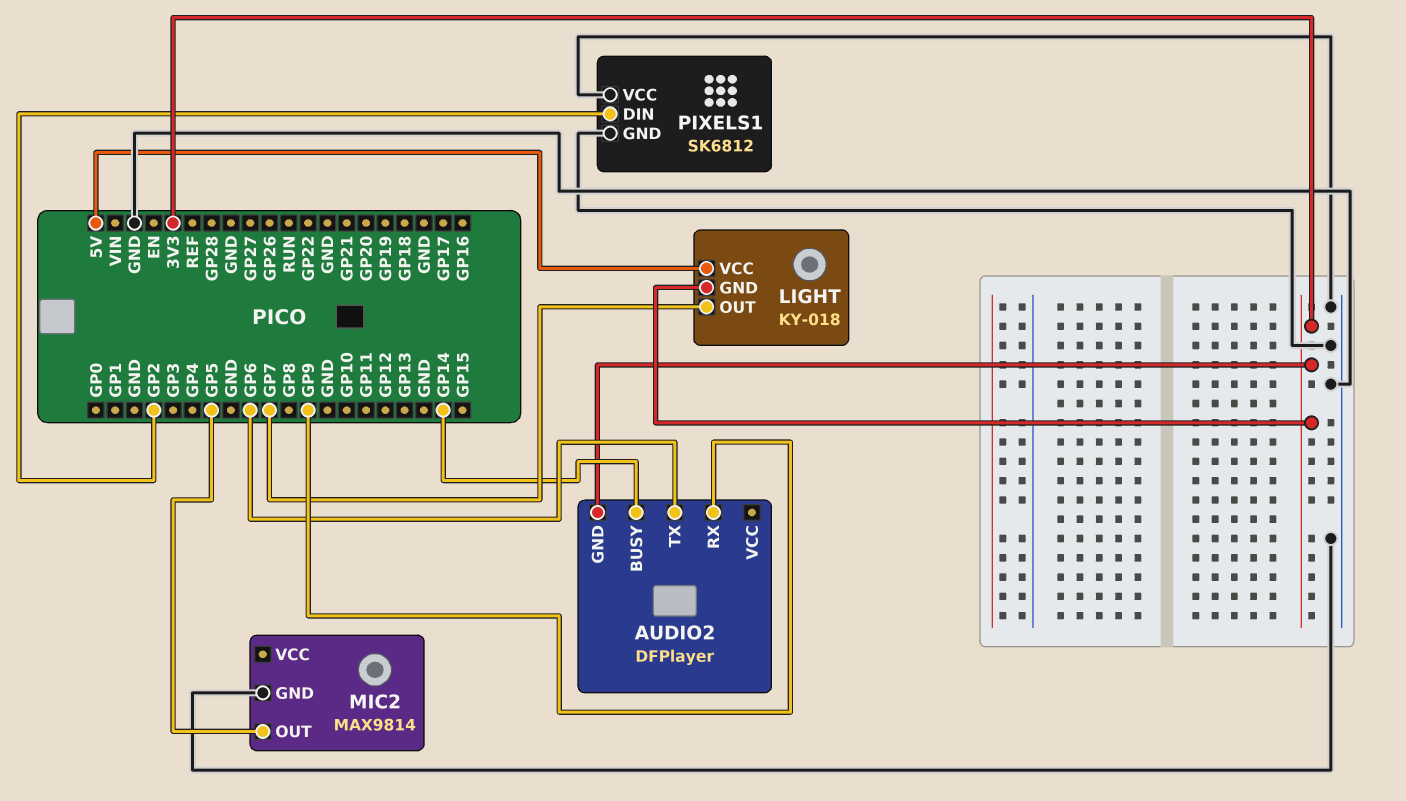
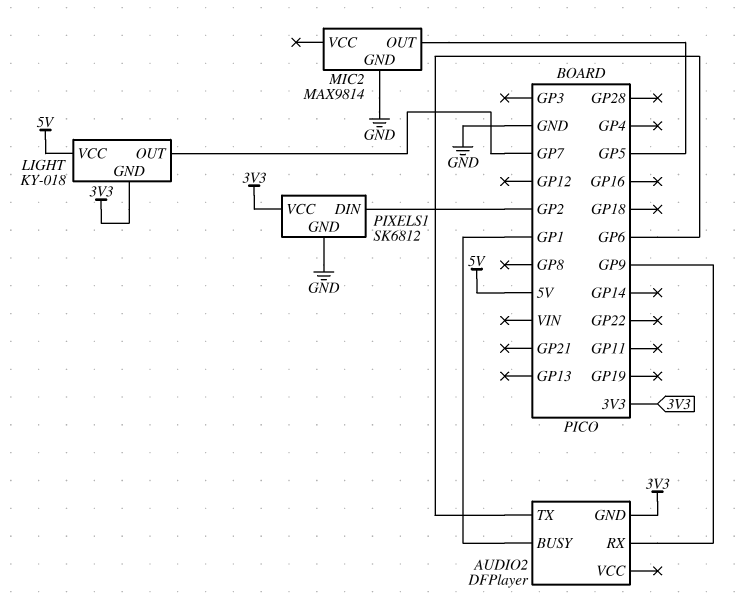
AUDIO2 pin BUSY: GP14 -> GP1
PIXELS1 pin VCC: GND -> 3V3

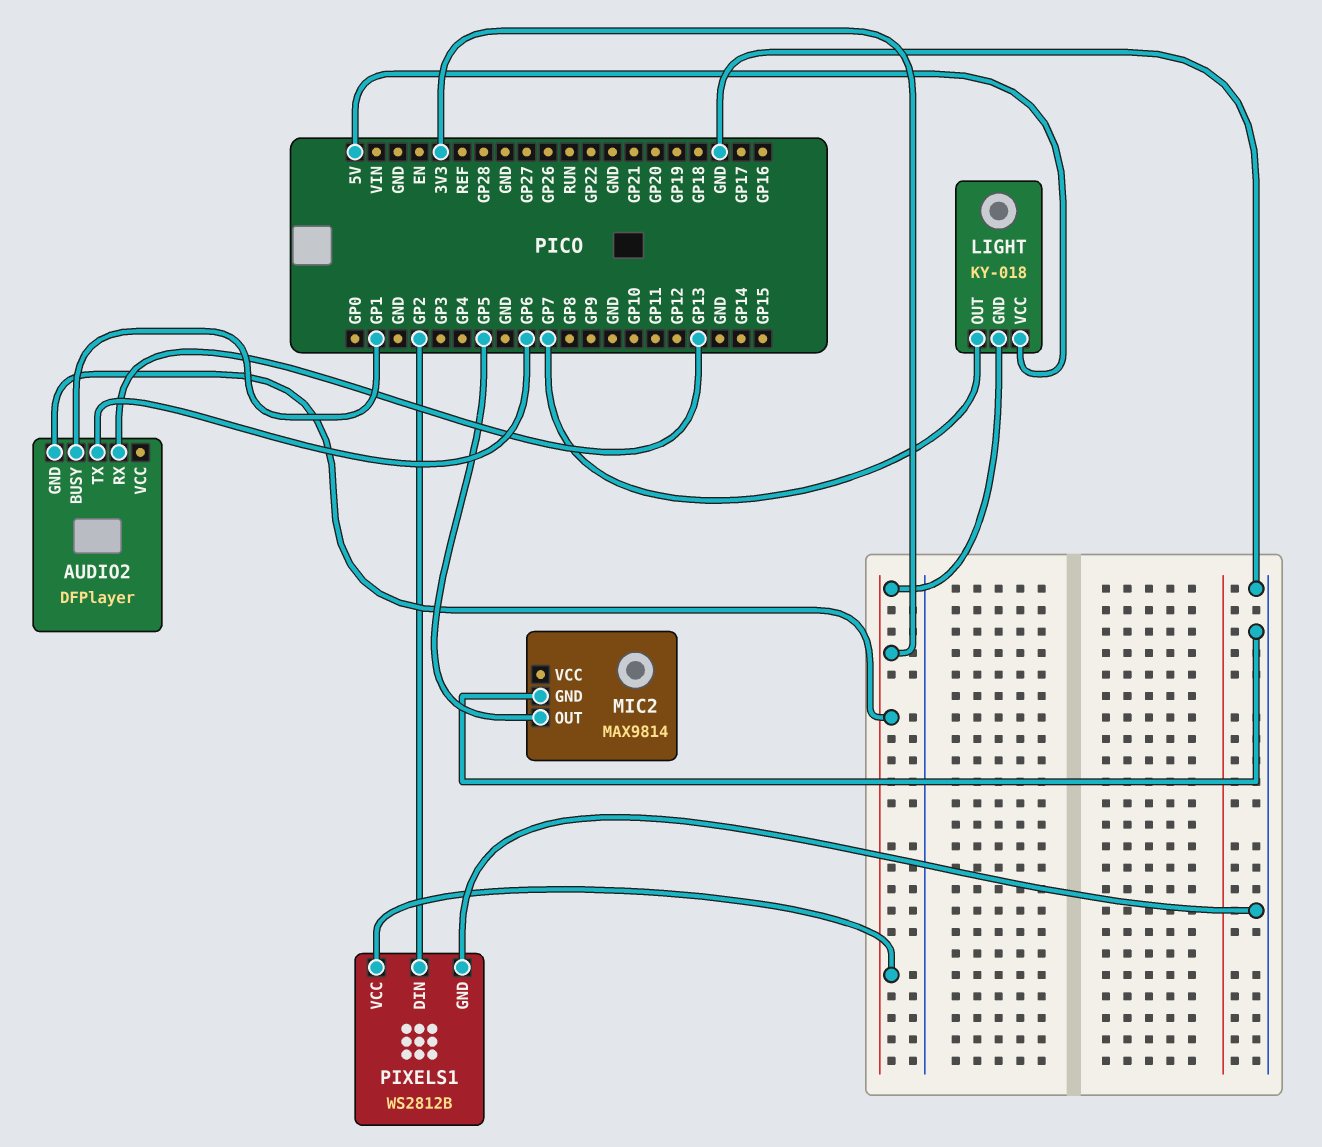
AUDIO2 pin RX: GP9 -> GP13
PIXELS1: SK6812 -> WS2812B

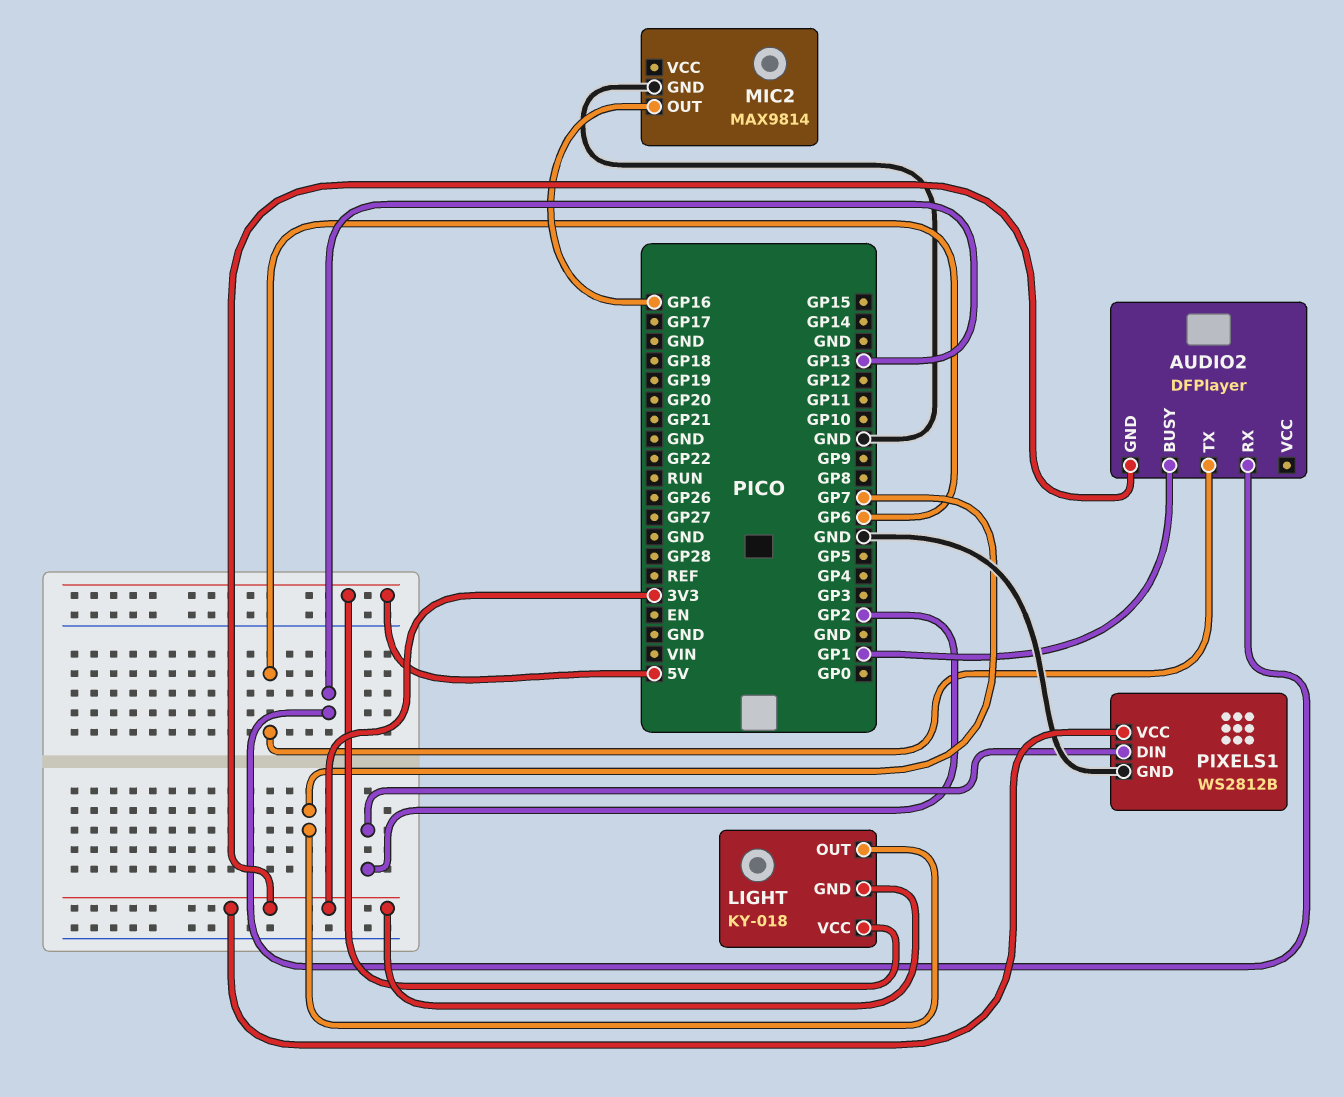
MIC2 pin OUT: GP5 -> GP16

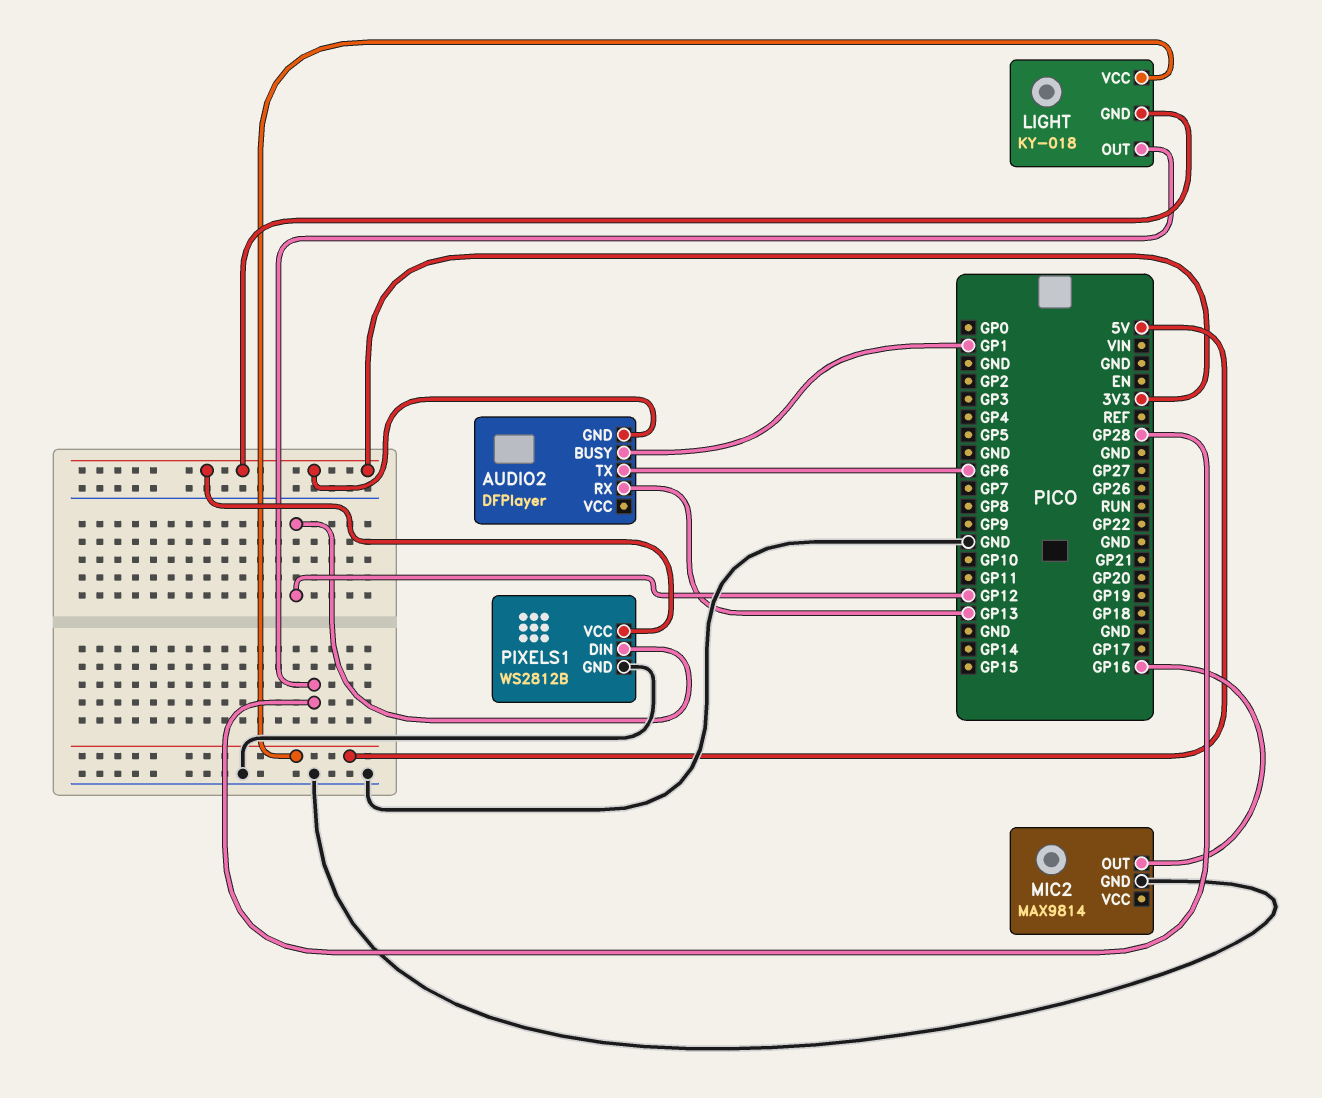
LIGHT pin OUT: GP7 -> GP28
PIXELS1 pin DIN: GP2 -> GP12

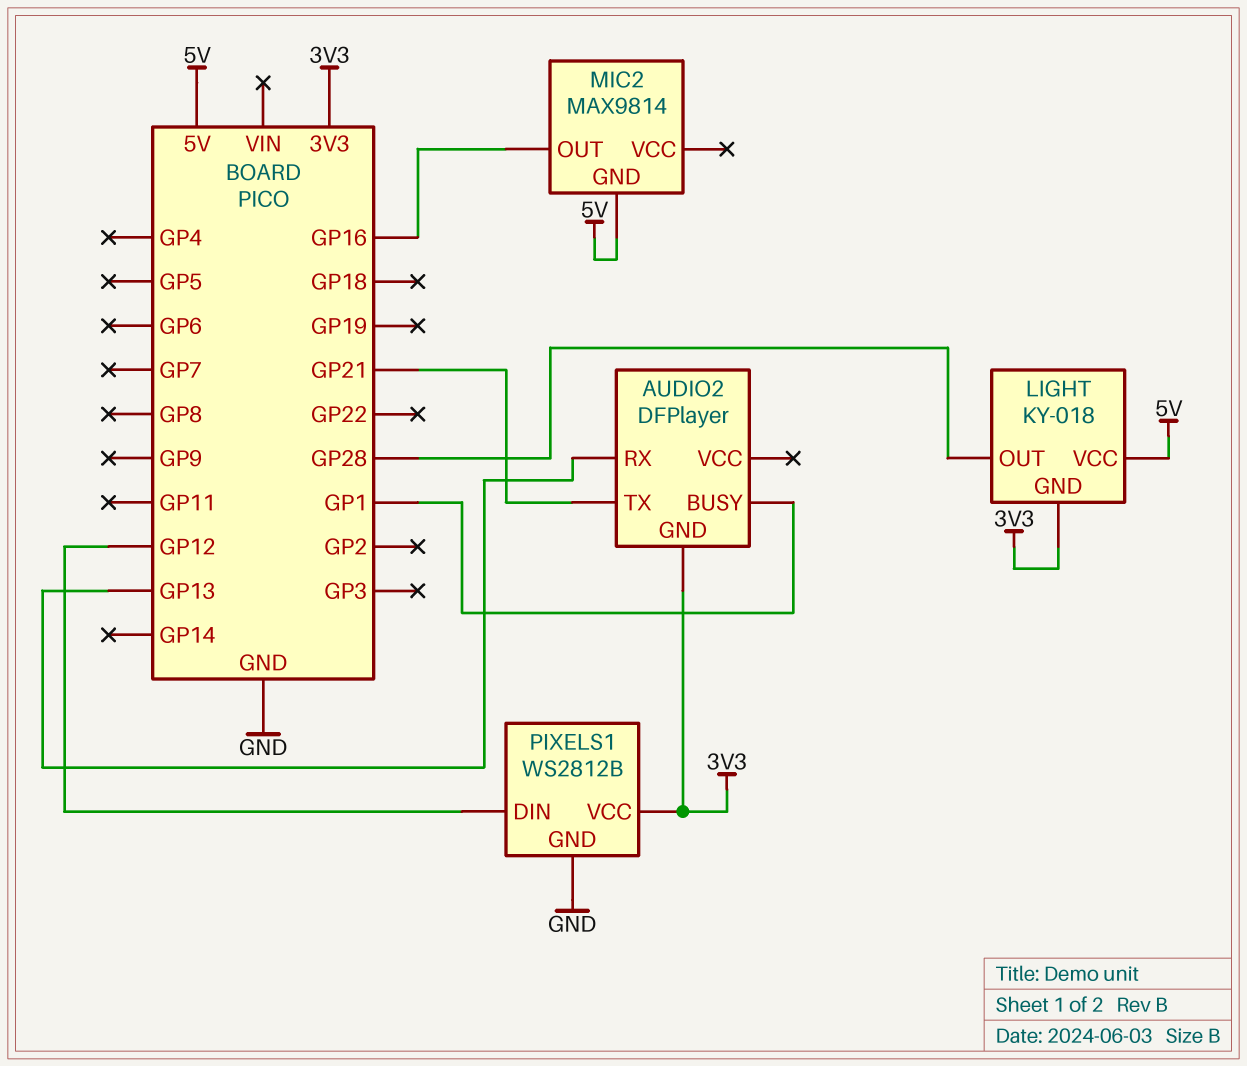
AUDIO2 pin TX: GP6 -> GP21
MIC2 pin GND: GND -> 5V

